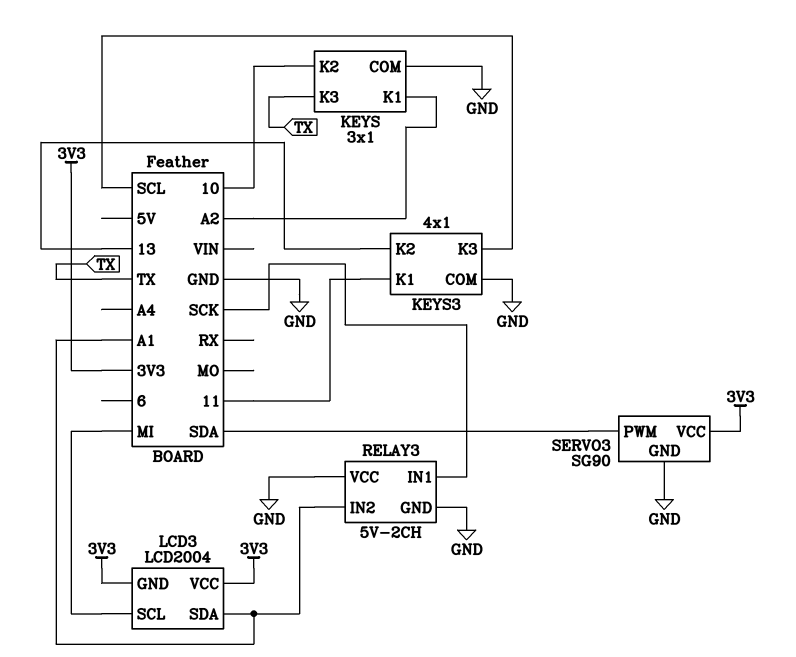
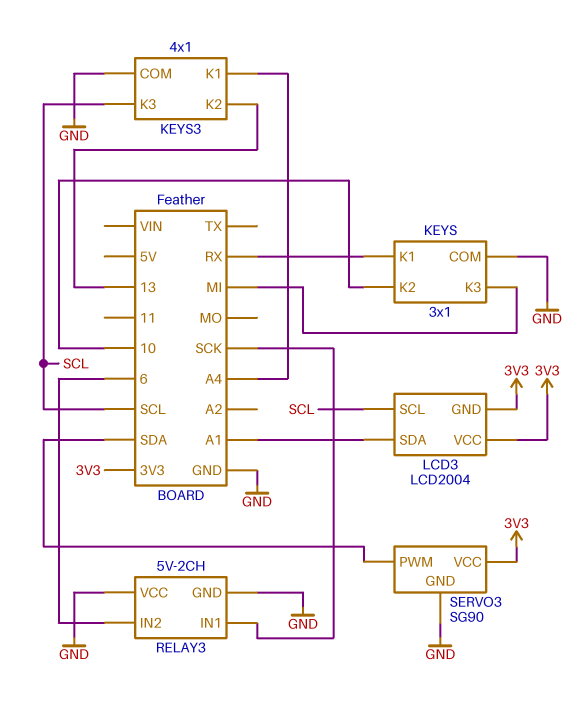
KEYS pin K1: A2 -> RX
KEYS pin K3: TX -> MI
KEYS3 pin K1: 11 -> A4
LCD3 pin SCL: MI -> SCL
RELAY3 pin IN2: A1 -> 6

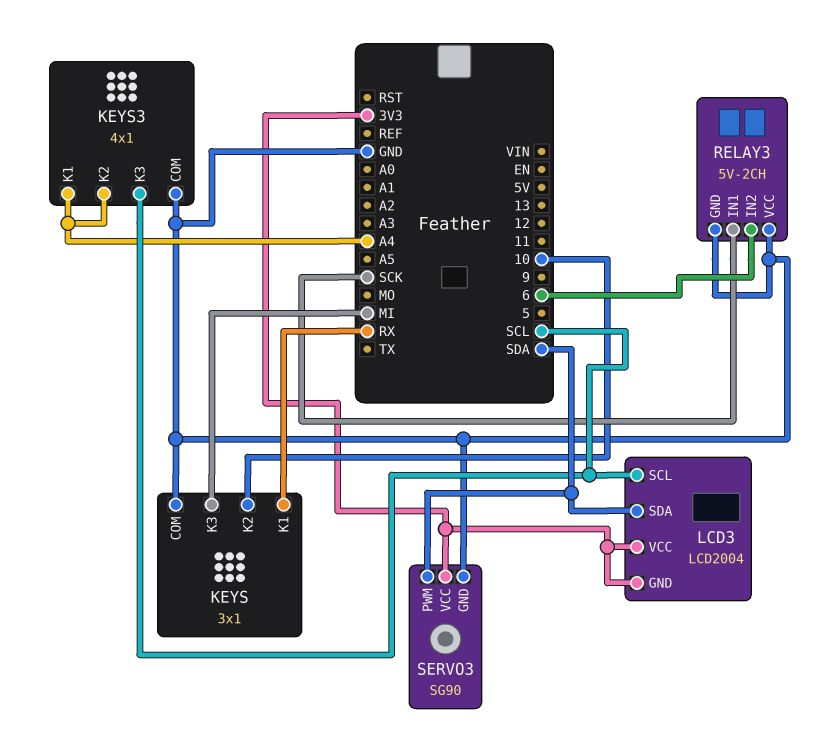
KEYS3 pin K2: 13 -> A4
LCD3 pin SDA: A1 -> SDA

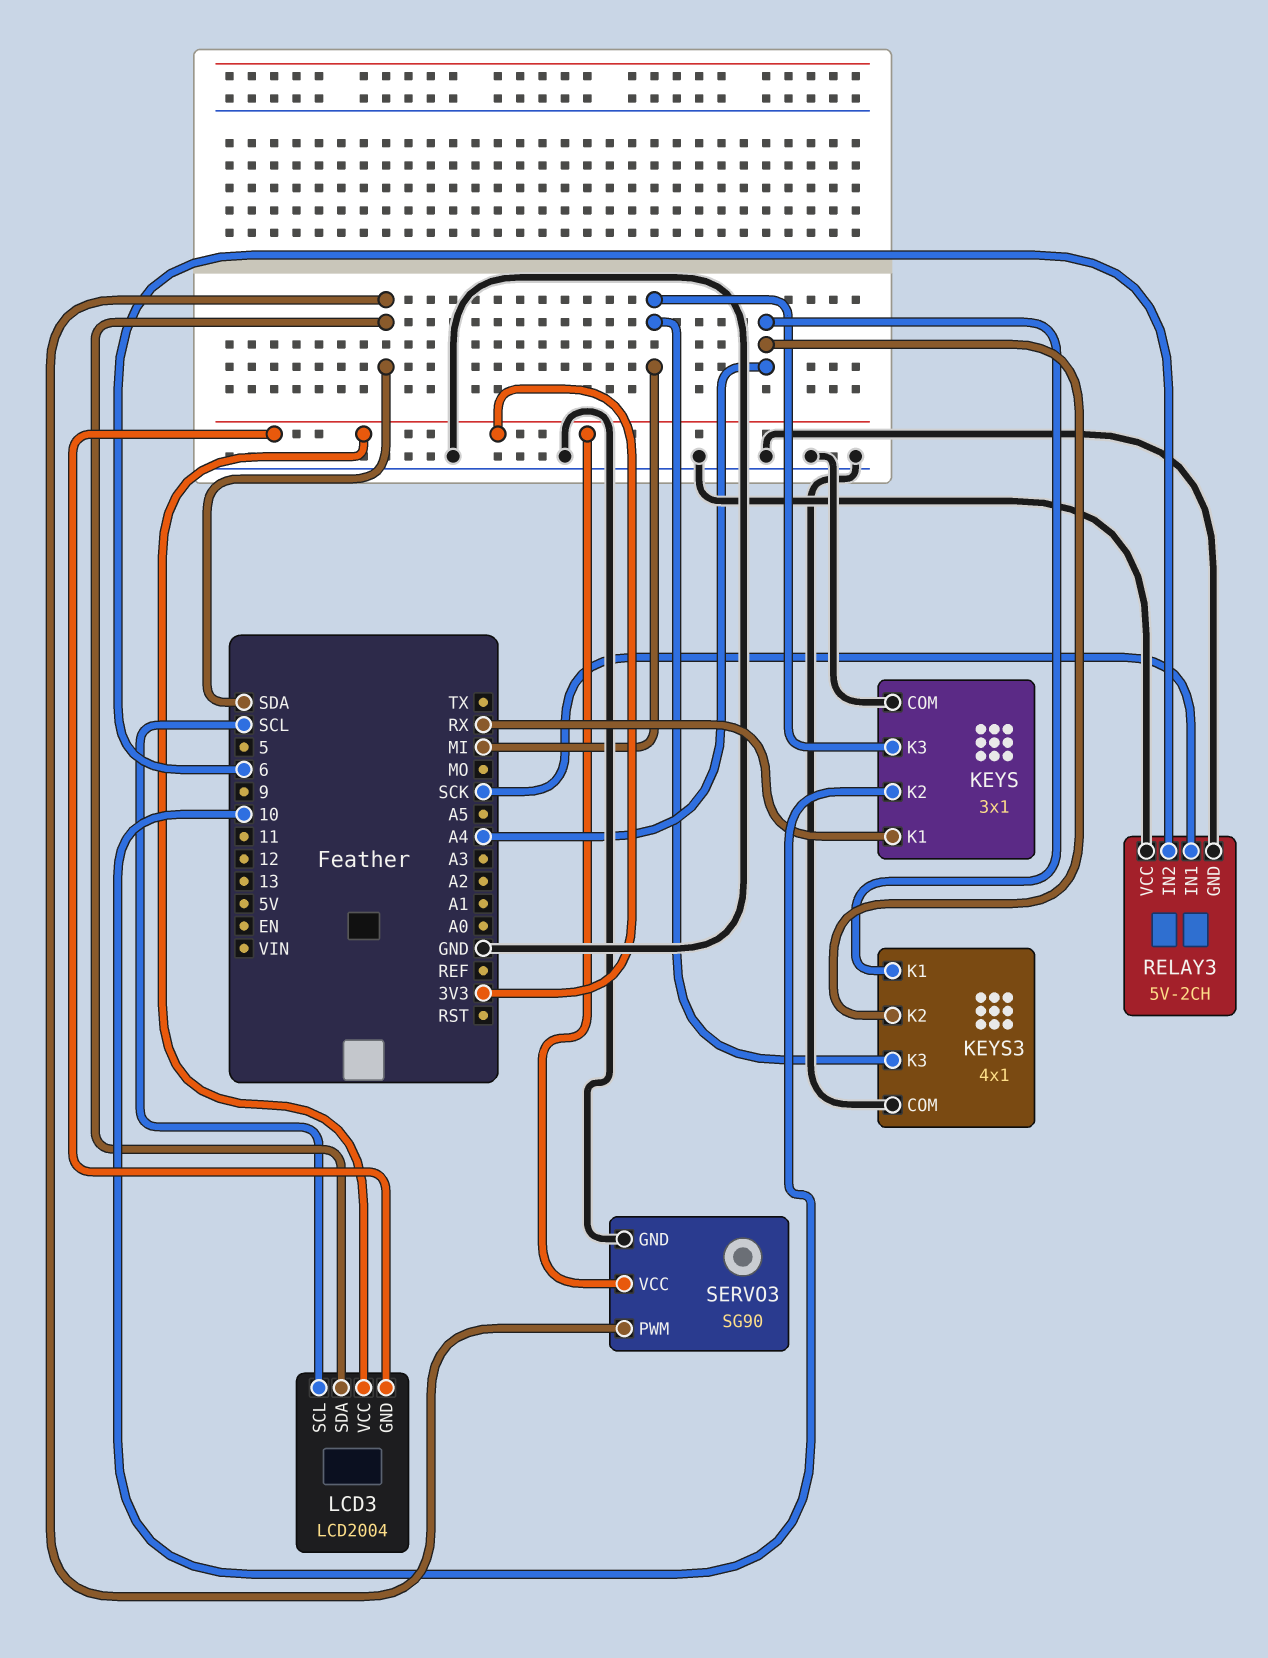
KEYS3 pin K3: SCL -> MI

